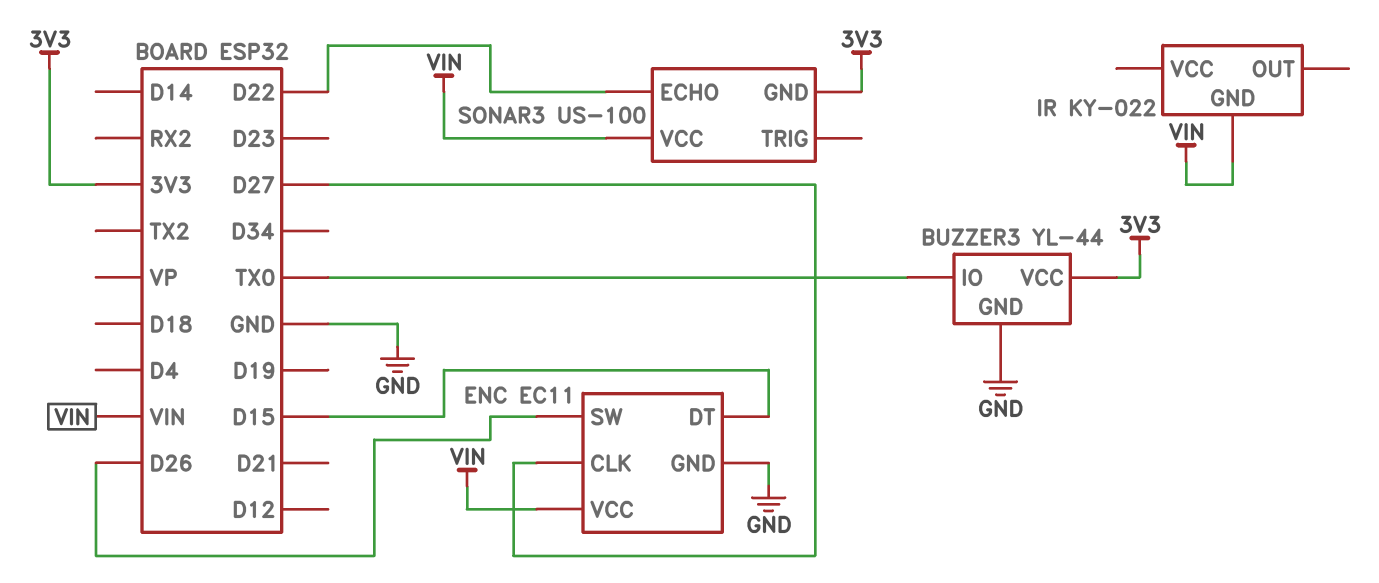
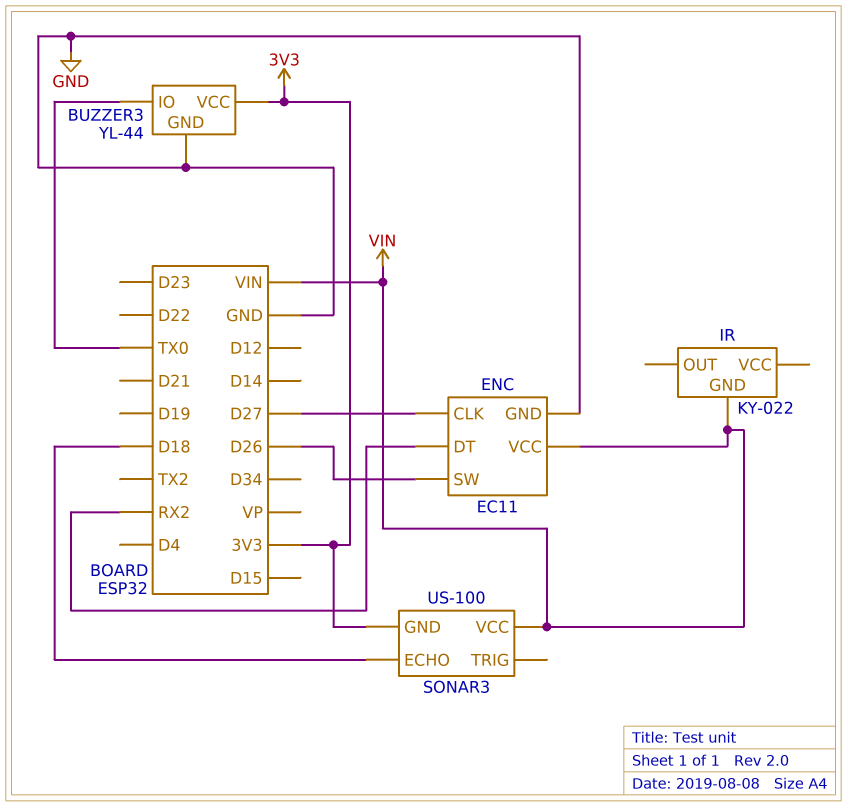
ENC pin DT: D15 -> RX2
SONAR3 pin ECHO: D22 -> D18

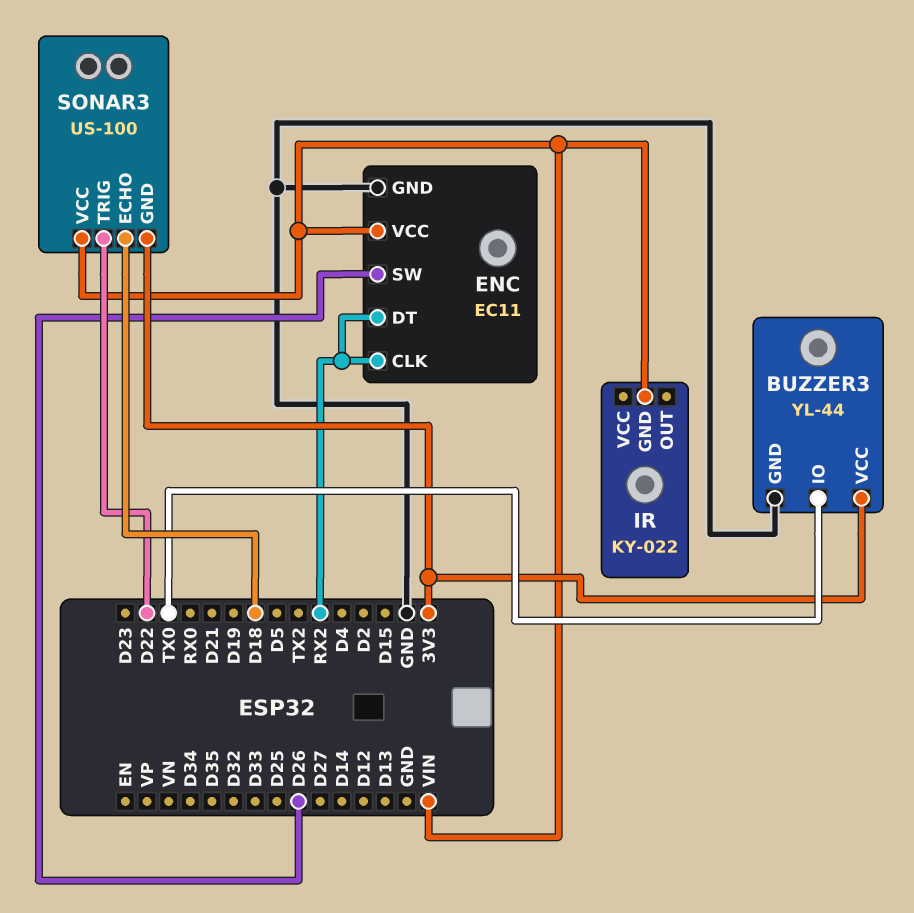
ENC pin CLK: D27 -> RX2
SONAR3 pin TRIG: none -> D22

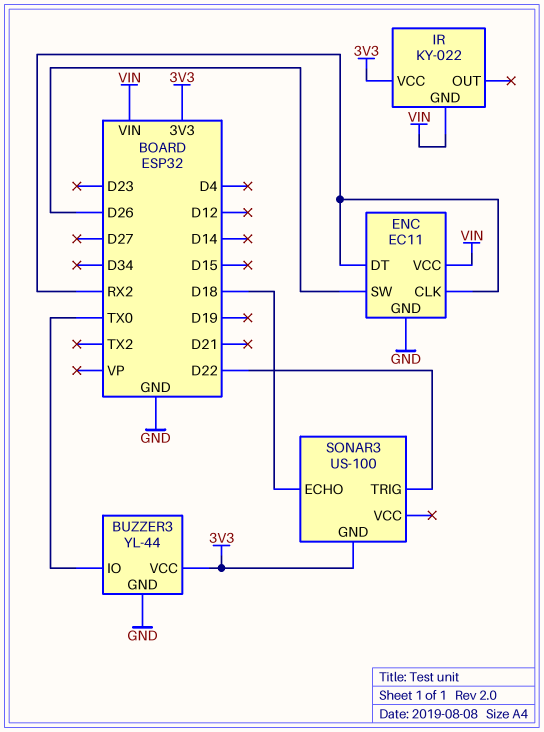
IR pin VCC: none -> 3V3
SONAR3 pin VCC: VIN -> none

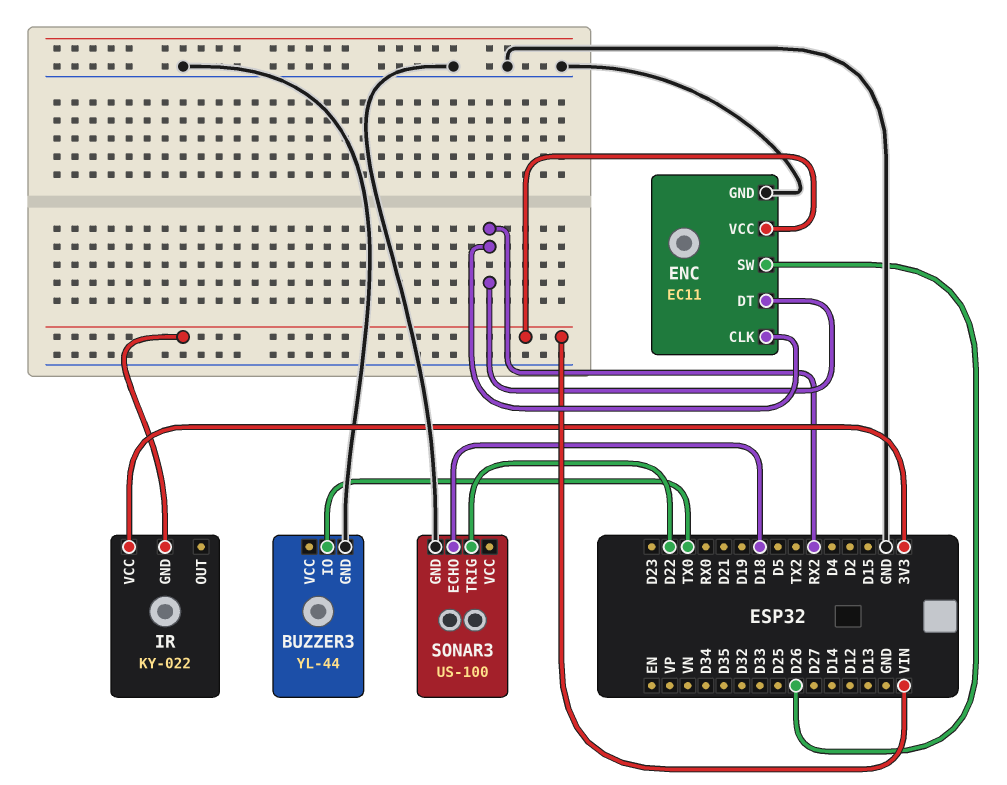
BUZZER3 pin VCC: 3V3 -> none
SONAR3 pin GND: 3V3 -> GND

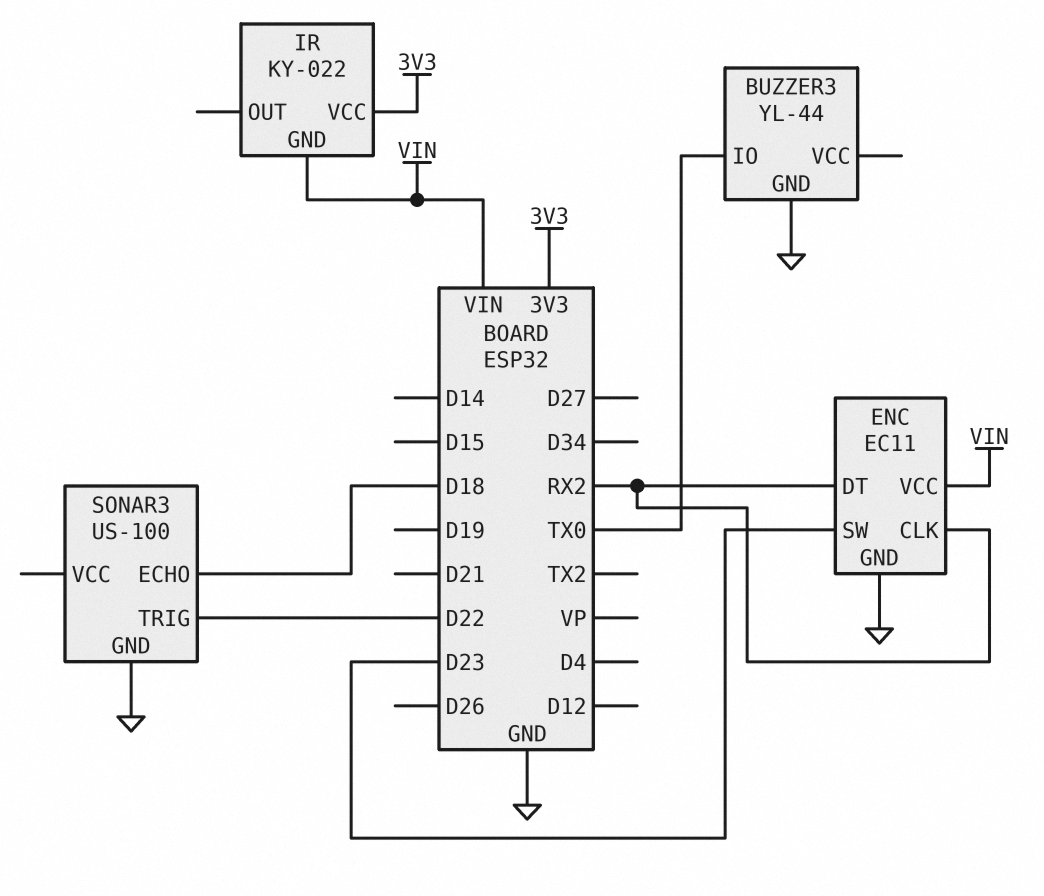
ENC pin SW: D26 -> D23

